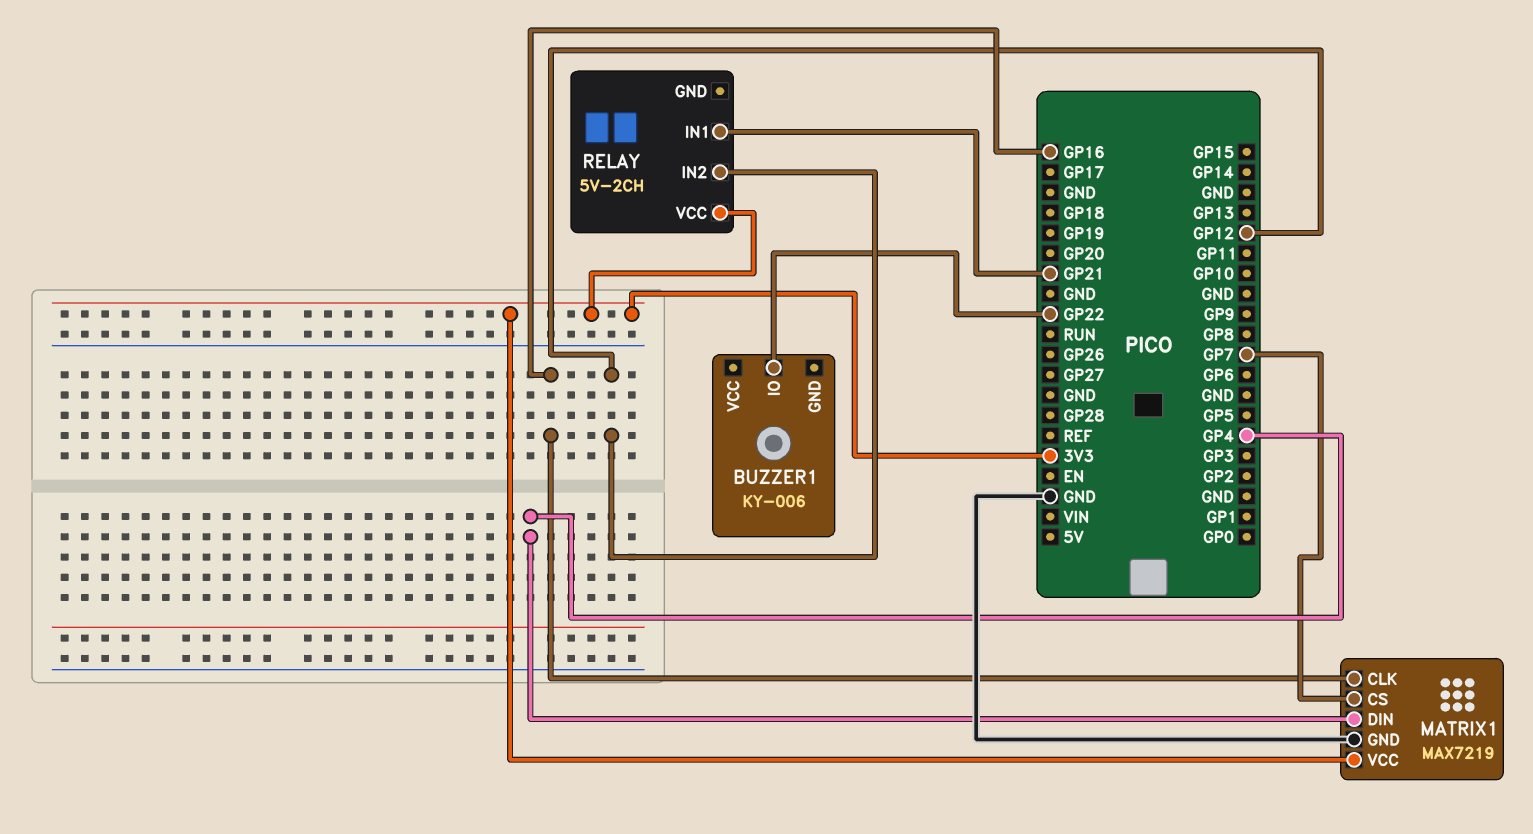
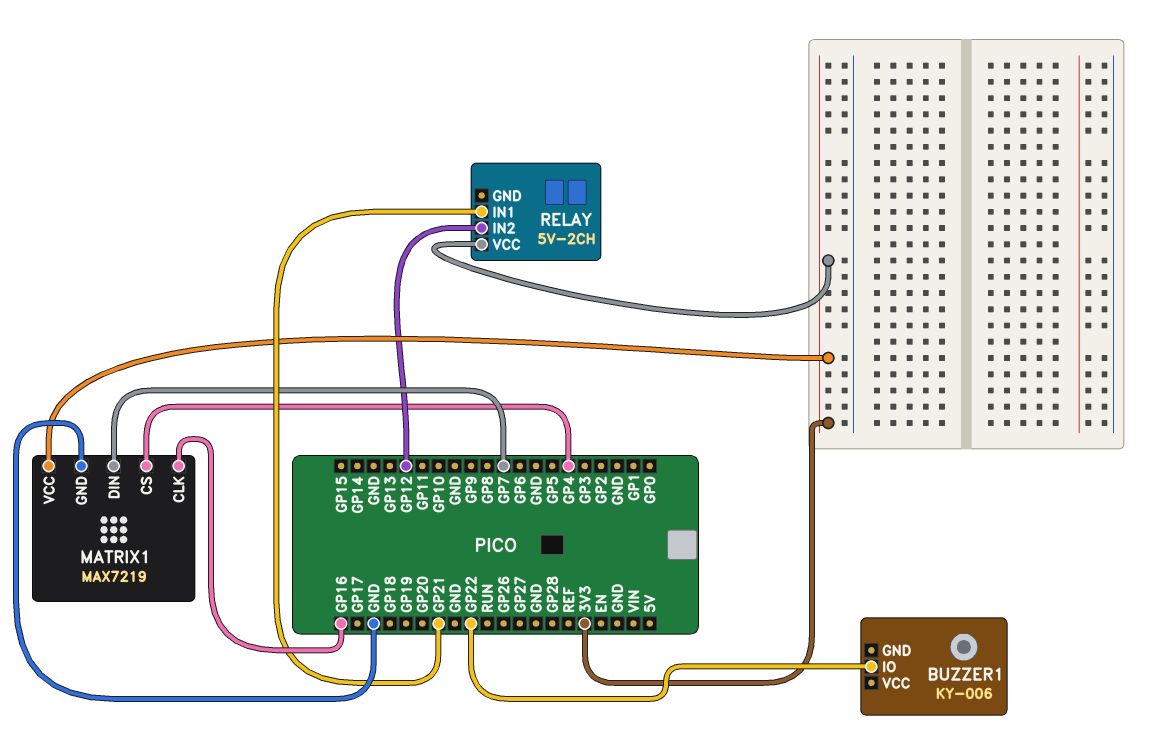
MATRIX1 pin CS: GP7 -> GP4
MATRIX1 pin DIN: GP4 -> GP7

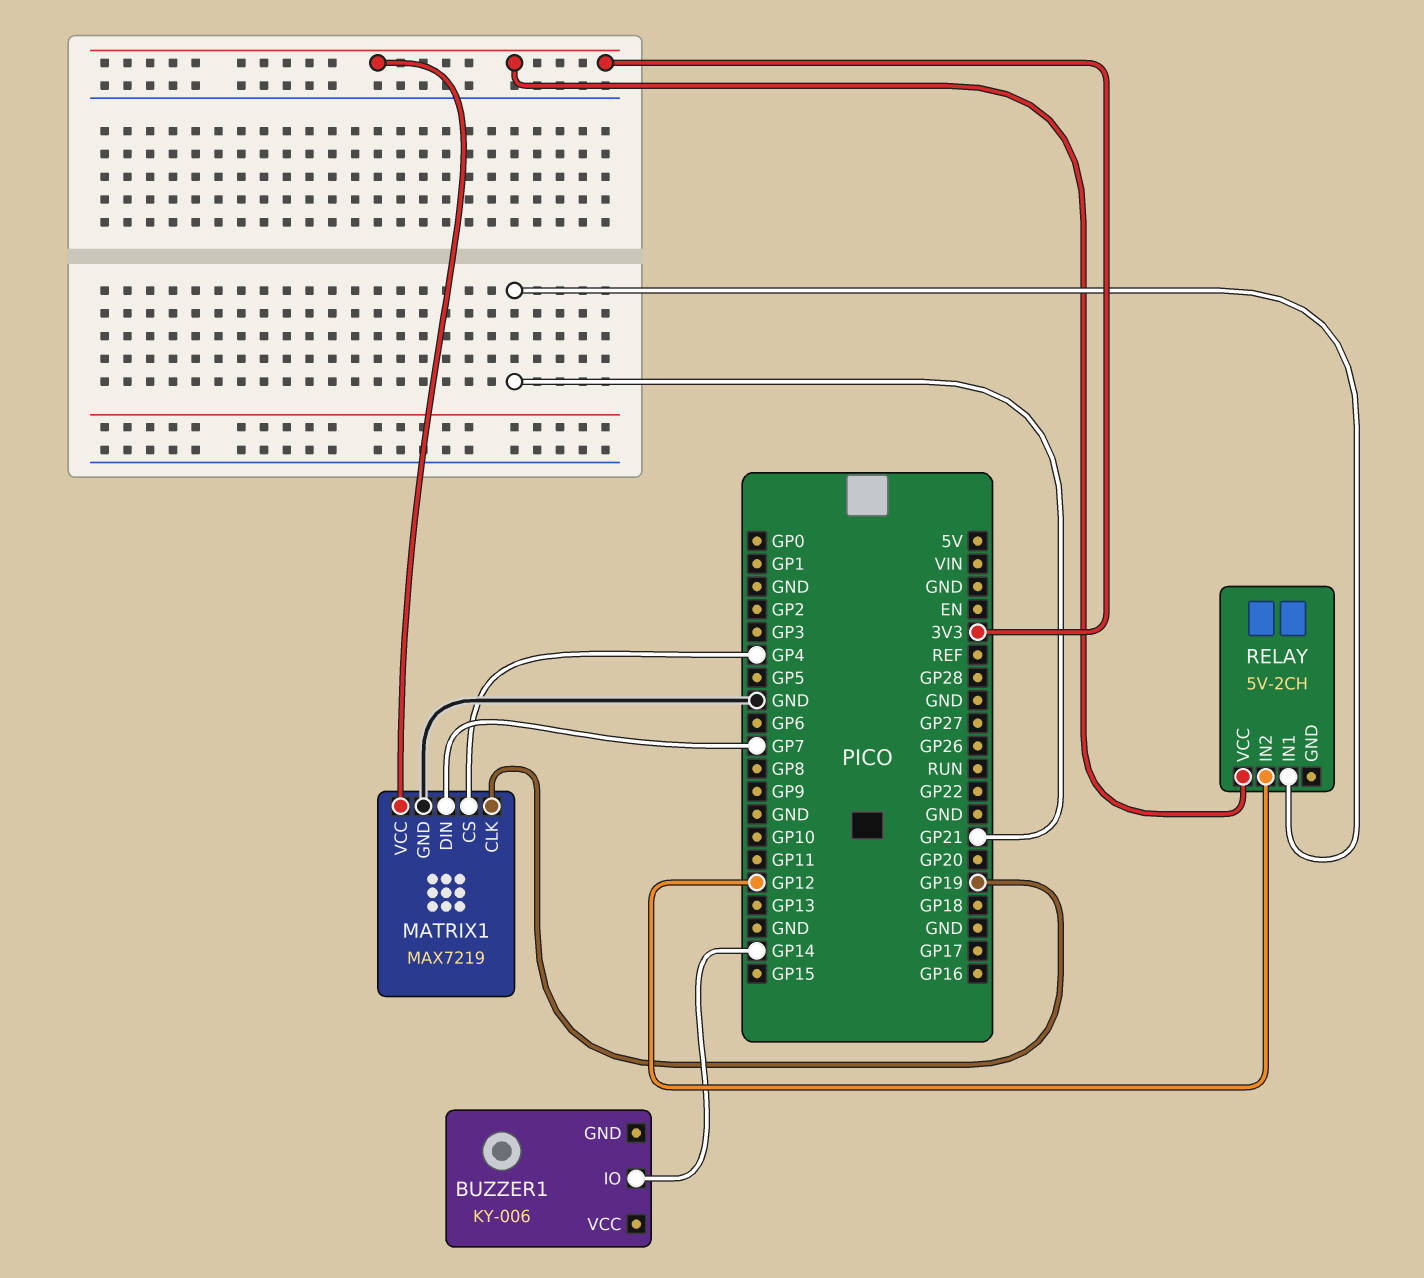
BUZZER1 pin IO: GP22 -> GP14
MATRIX1 pin CLK: GP16 -> GP19

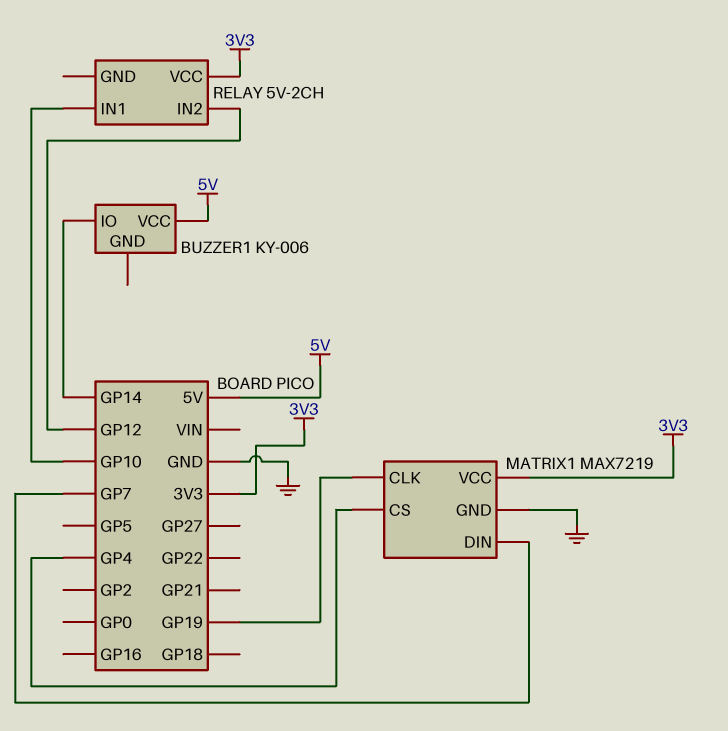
BUZZER1 pin VCC: none -> 5V
RELAY pin IN1: GP21 -> GP10

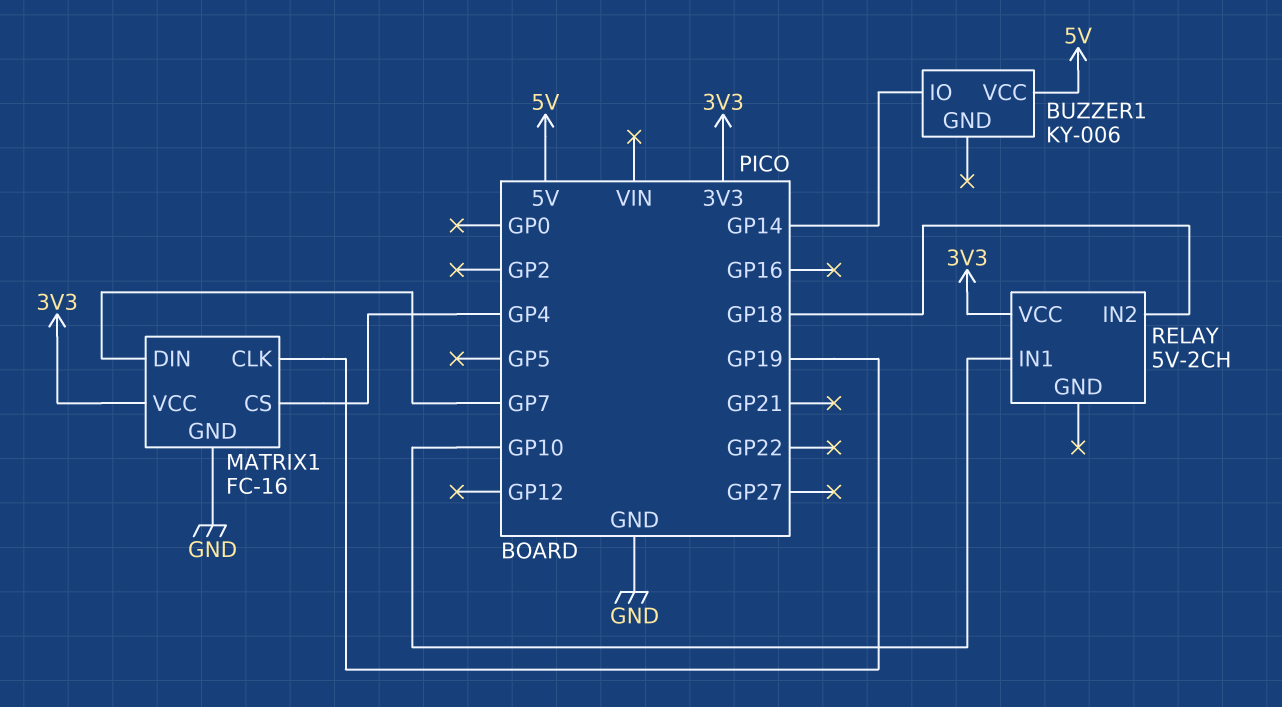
MATRIX1: MAX7219 -> FC-16
RELAY pin IN2: GP12 -> GP18

